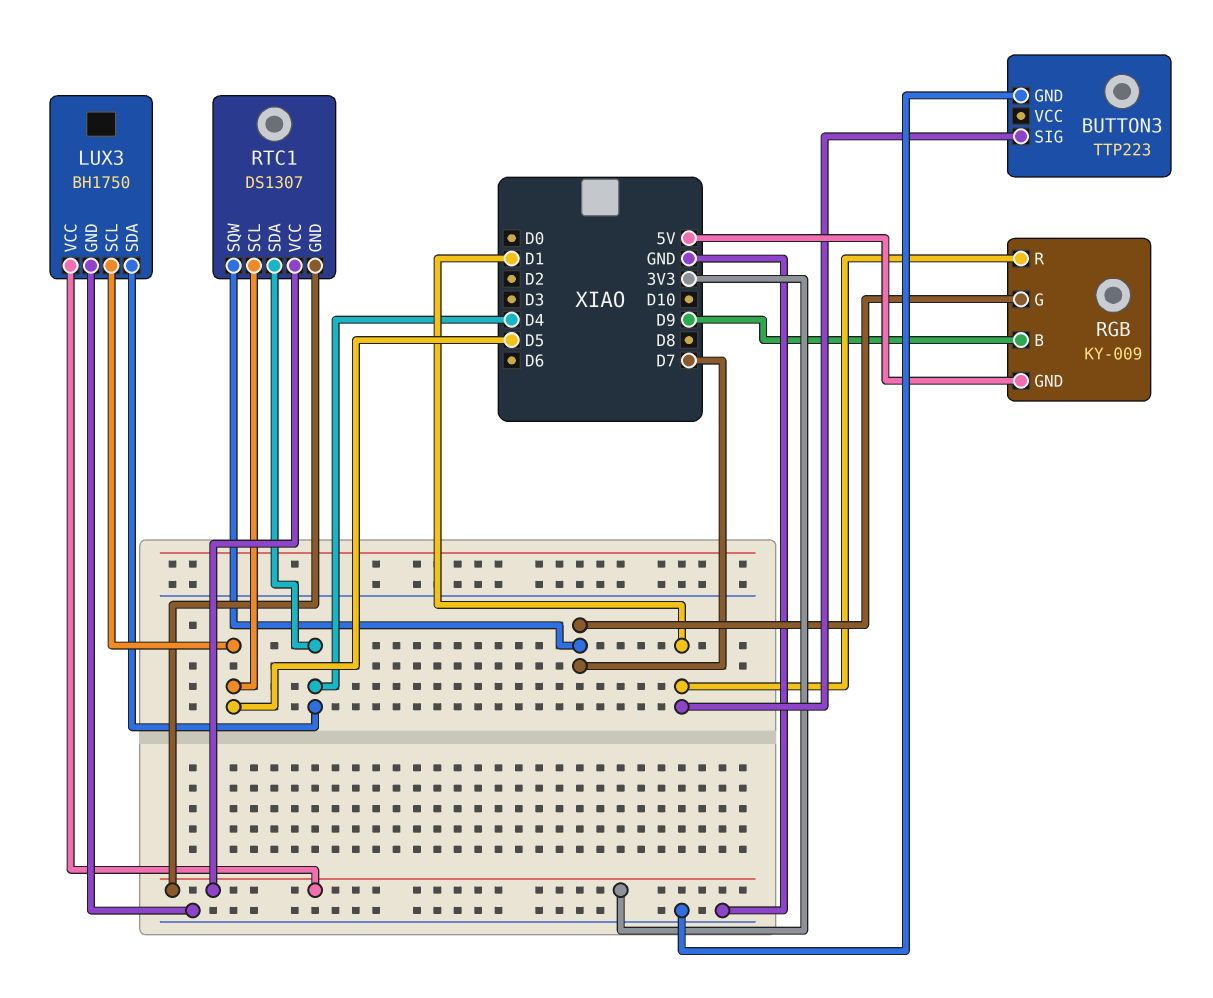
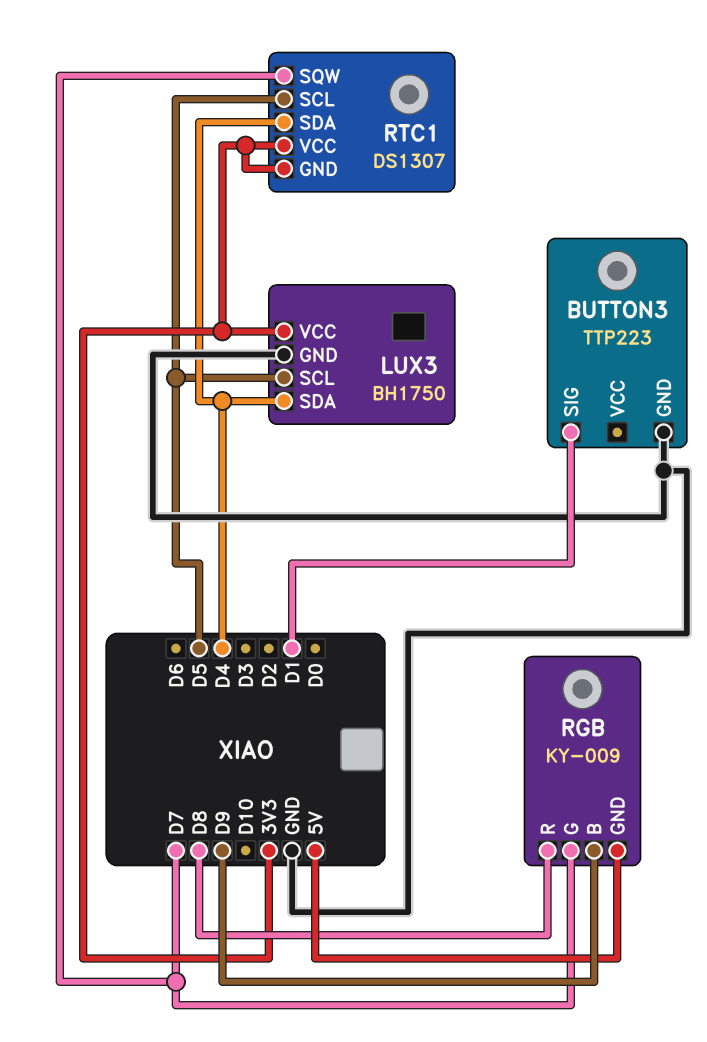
RGB pin R: D1 -> D8

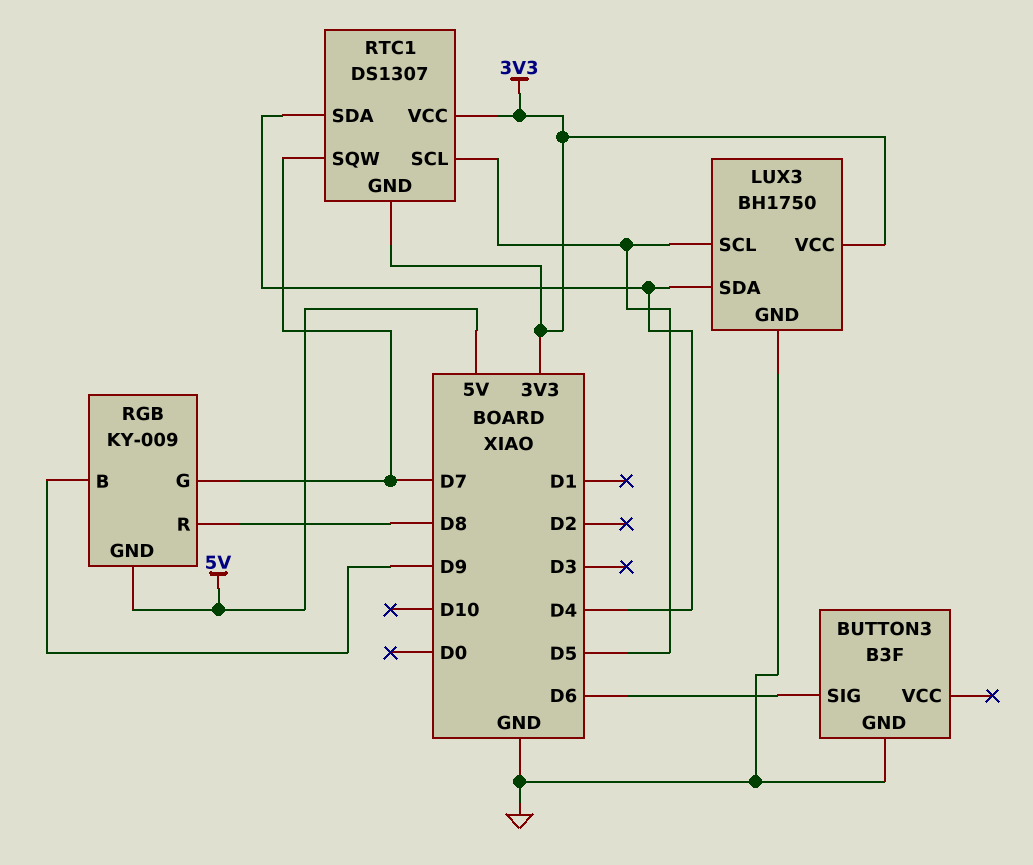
BUTTON3: TTP223 -> B3F
BUTTON3 pin SIG: D1 -> D6

